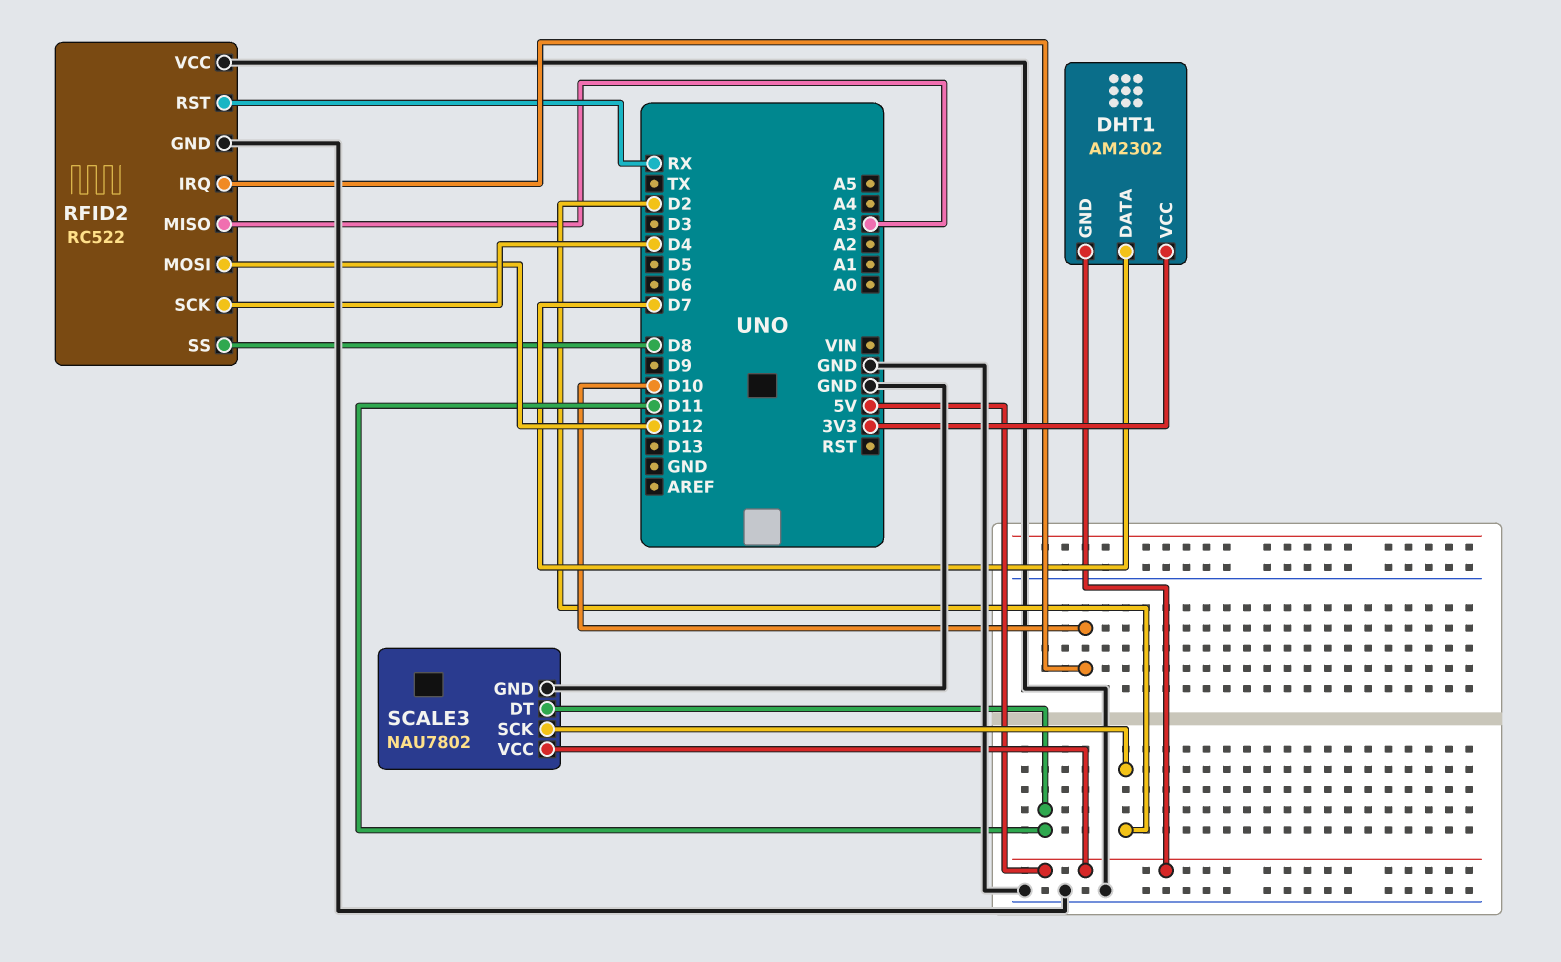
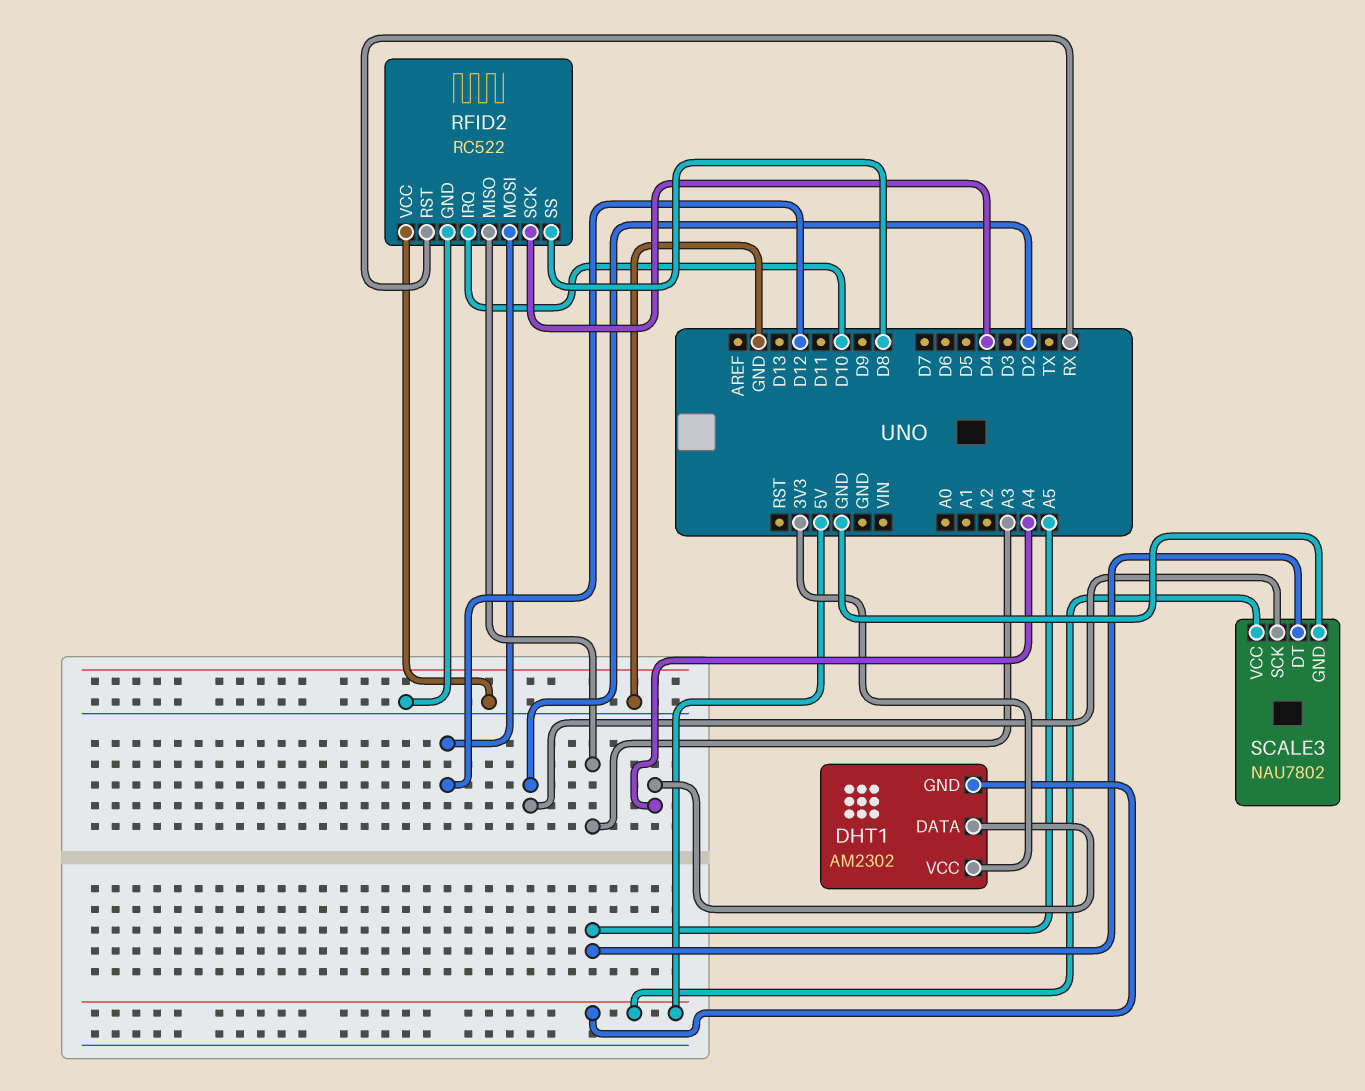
DHT1 pin DATA: D7 -> A4
SCALE3 pin DT: D11 -> A5

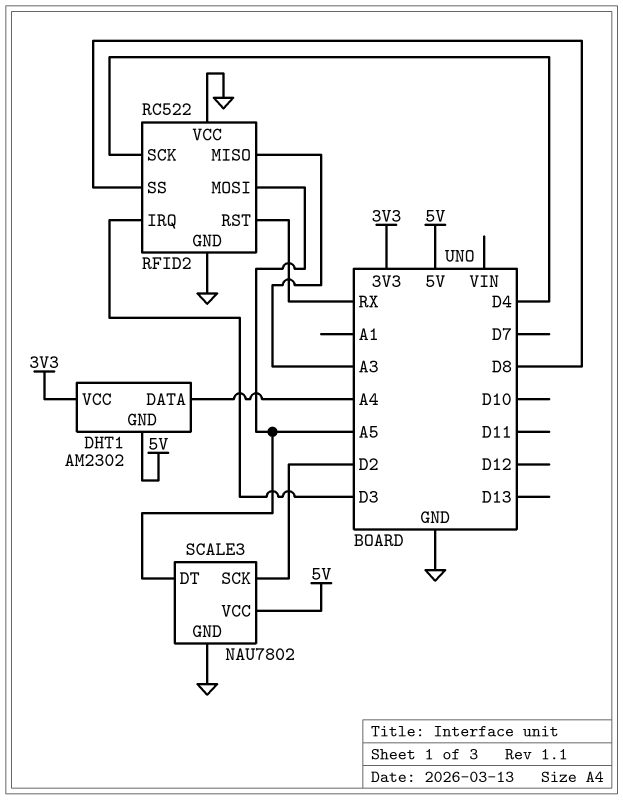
RFID2 pin IRQ: D10 -> D3
RFID2 pin MOSI: D12 -> A5

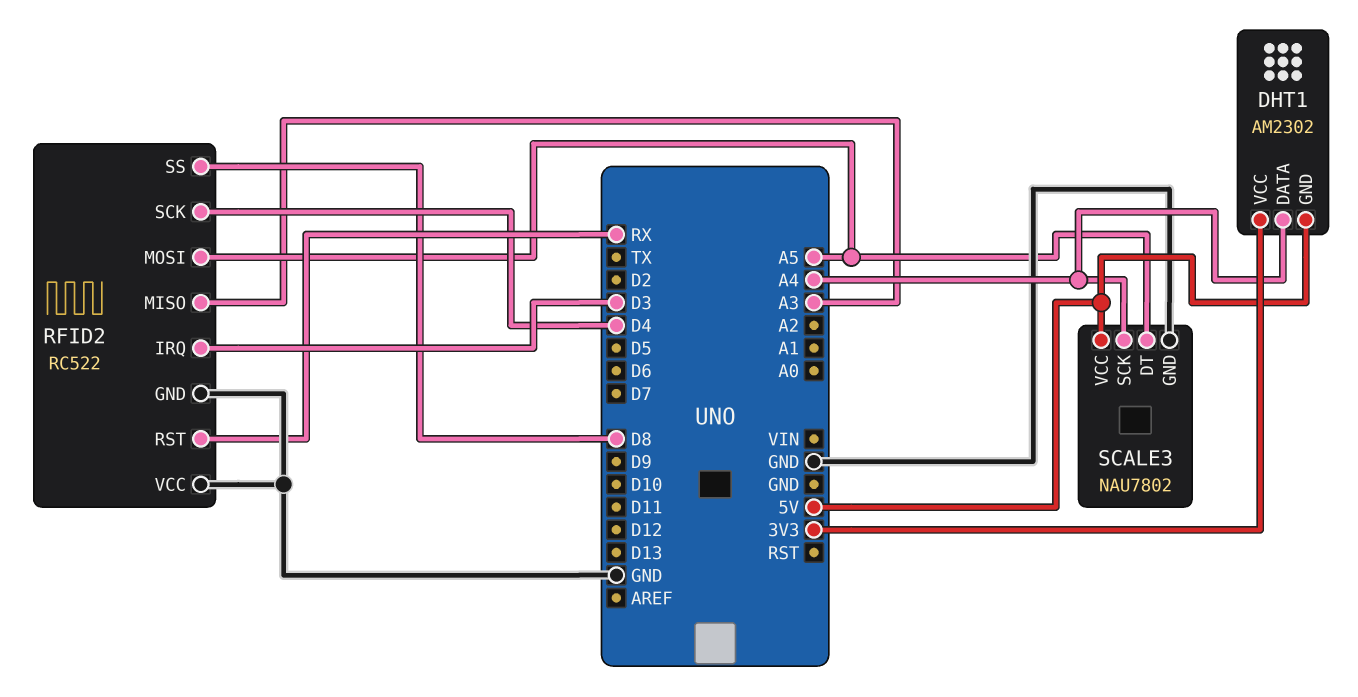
SCALE3 pin SCK: D2 -> A4

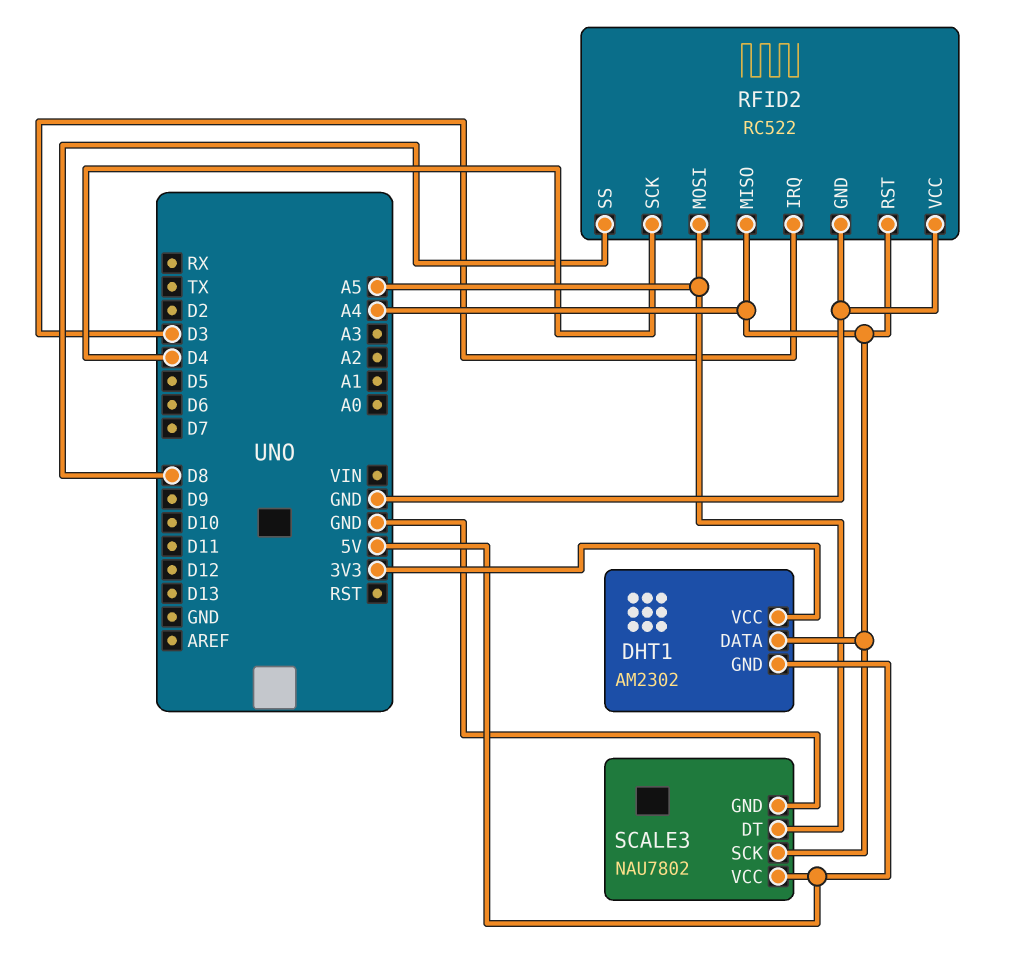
RFID2 pin MISO: A3 -> A4
RFID2 pin RST: RX -> A4

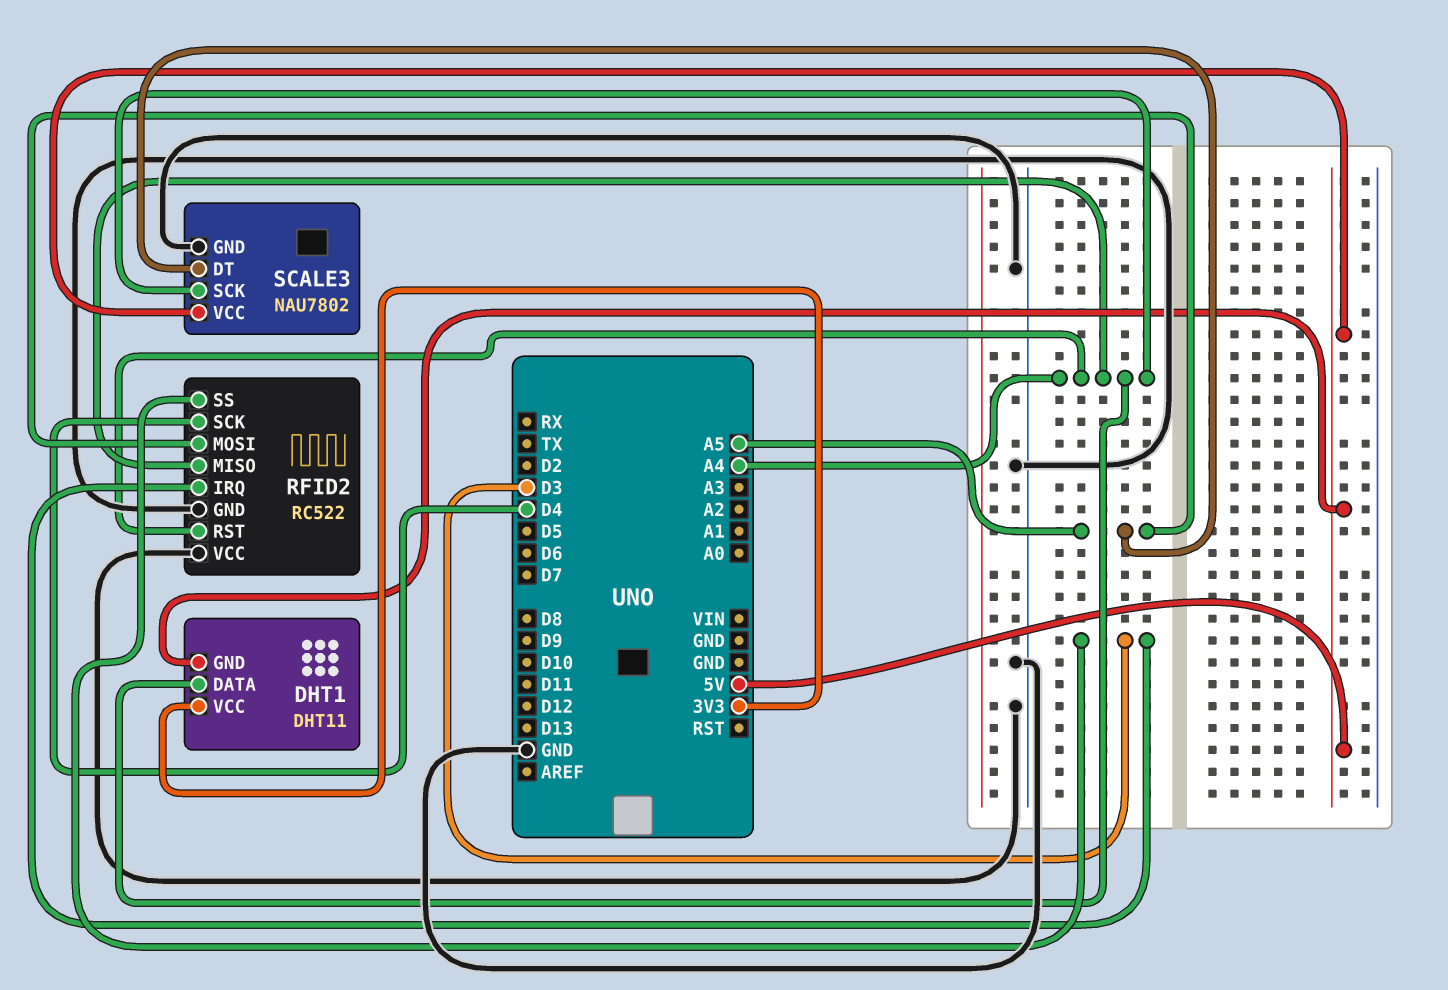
DHT1: AM2302 -> DHT11
RFID2 pin SS: D8 -> D3

